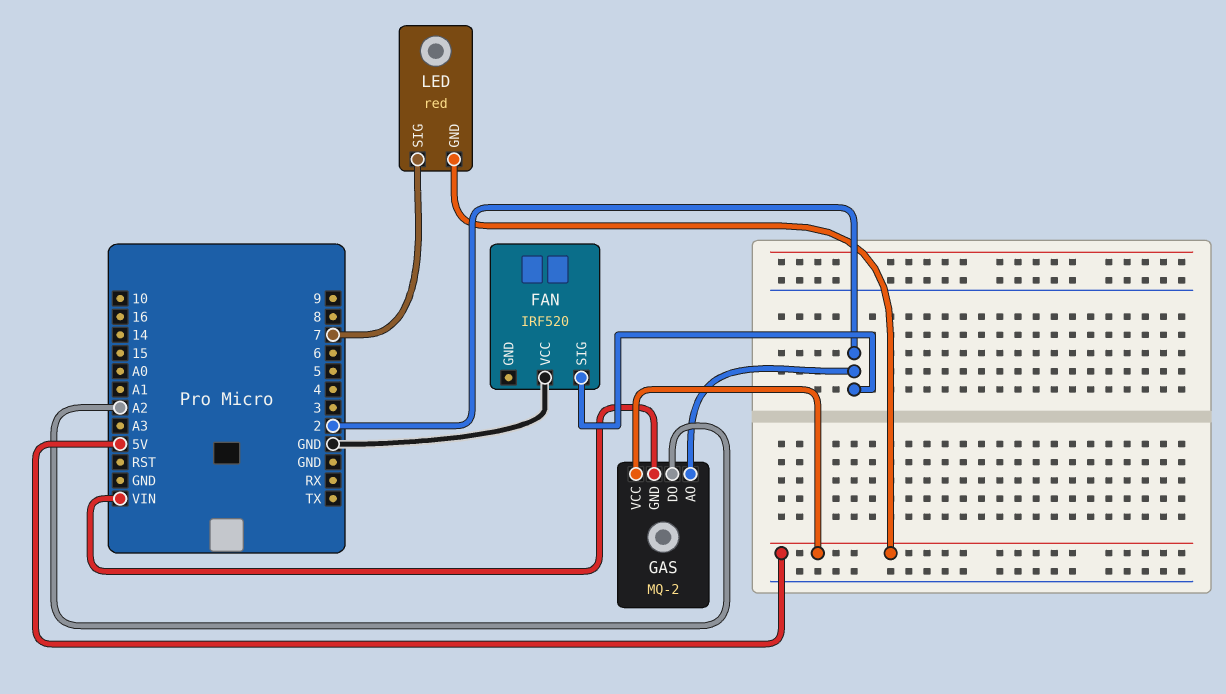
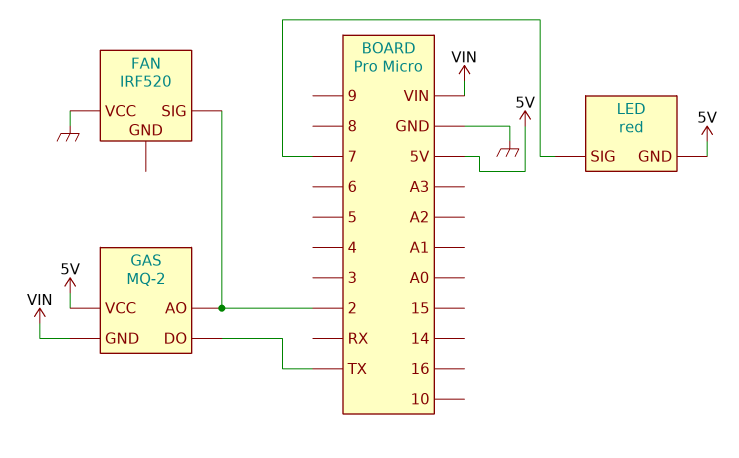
GAS pin DO: A2 -> TX

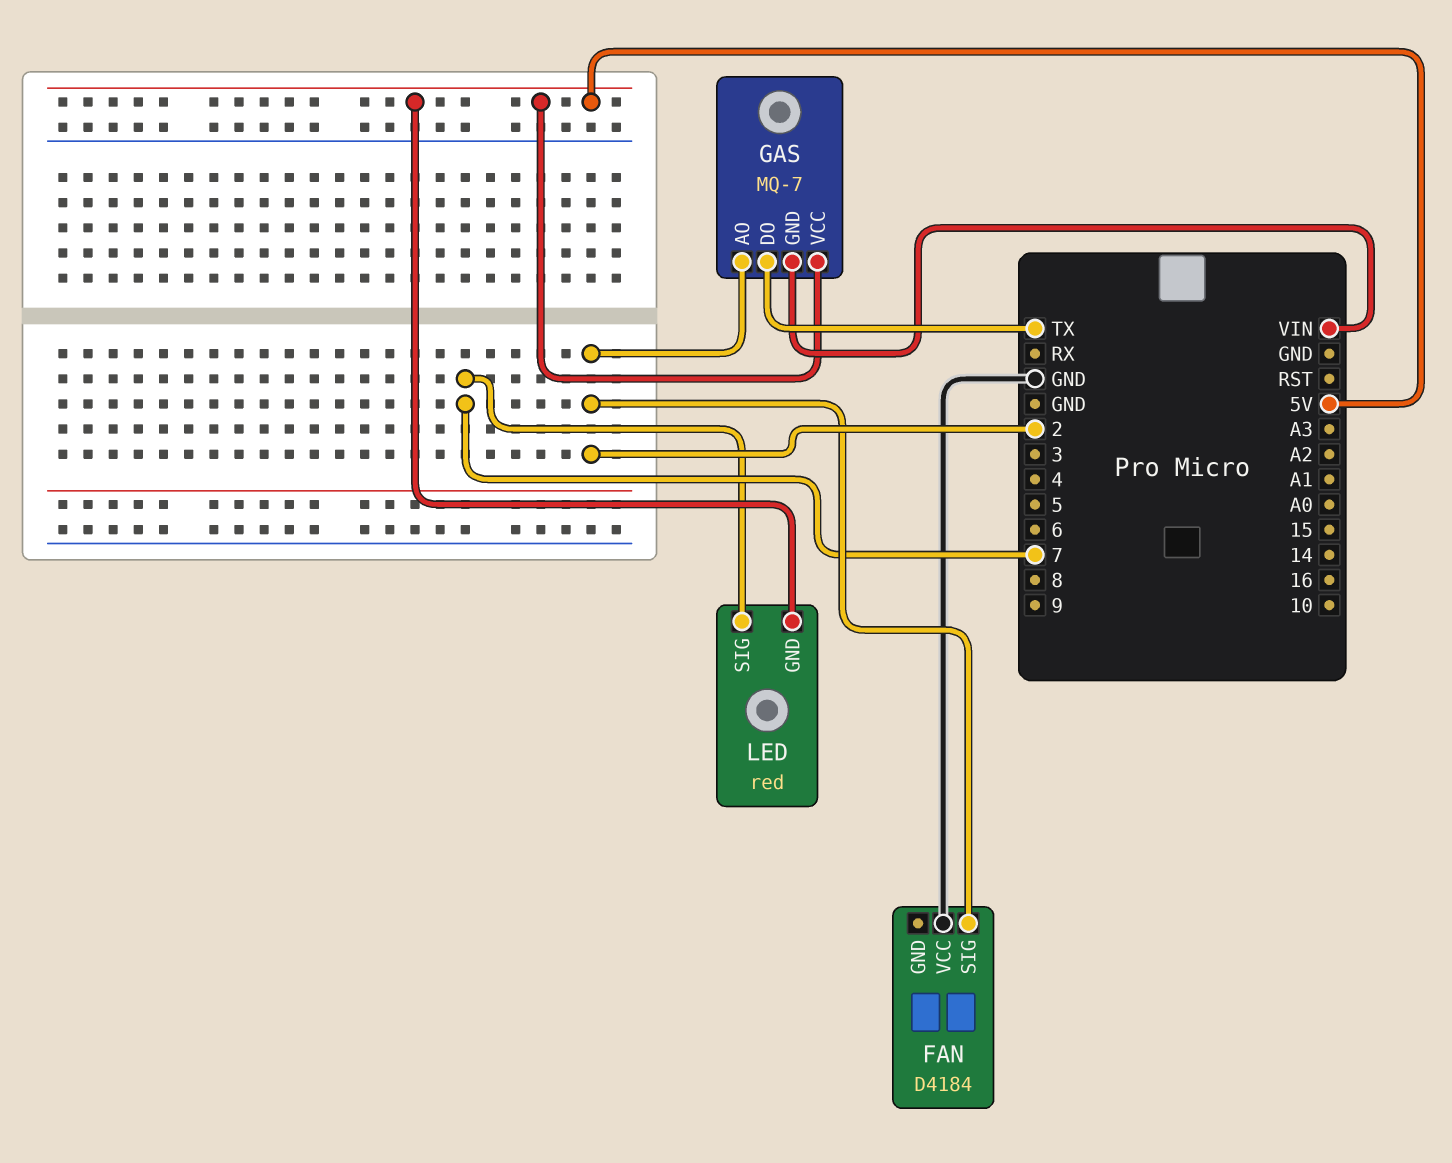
FAN: IRF520 -> D4184
GAS: MQ-2 -> MQ-7

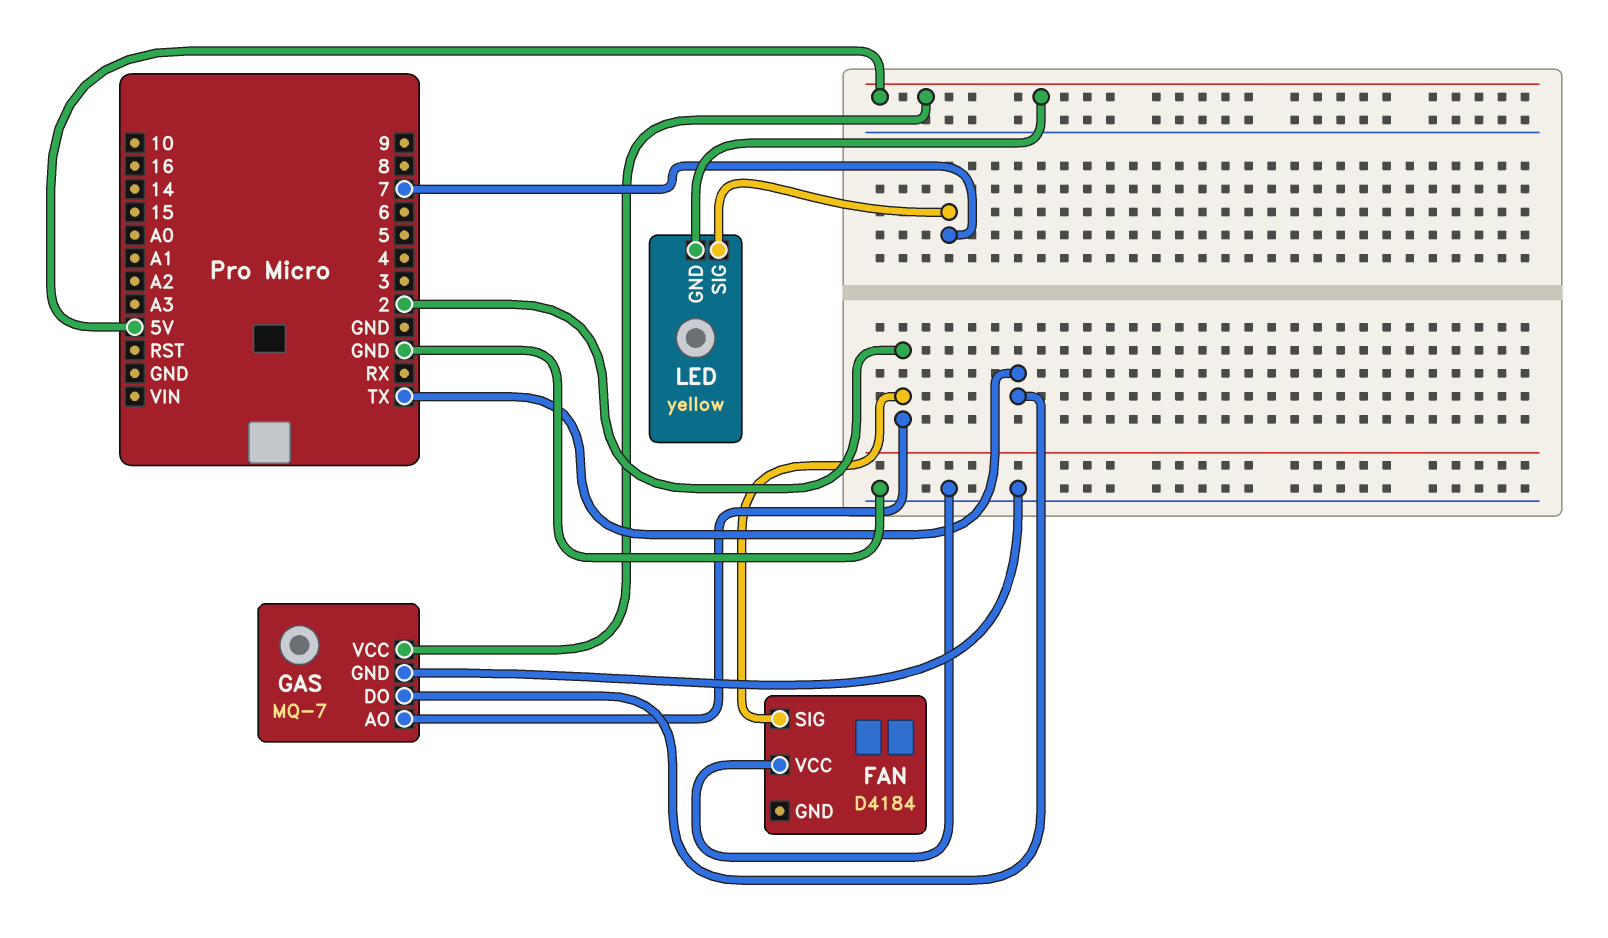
GAS pin GND: VIN -> GND
LED: red -> yellow

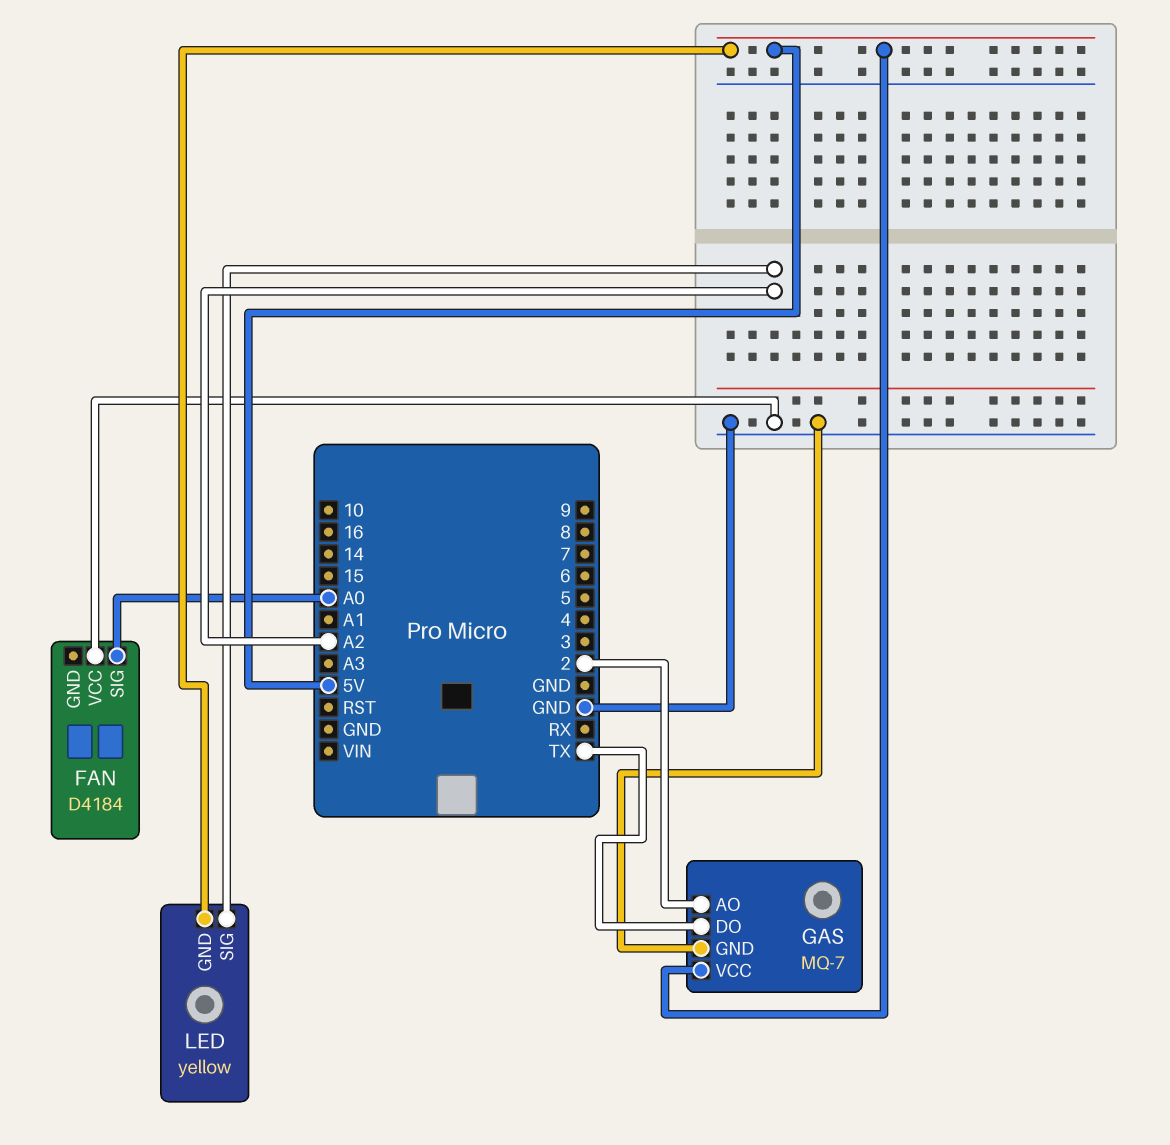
FAN pin SIG: 2 -> A0
LED pin SIG: 7 -> A2

